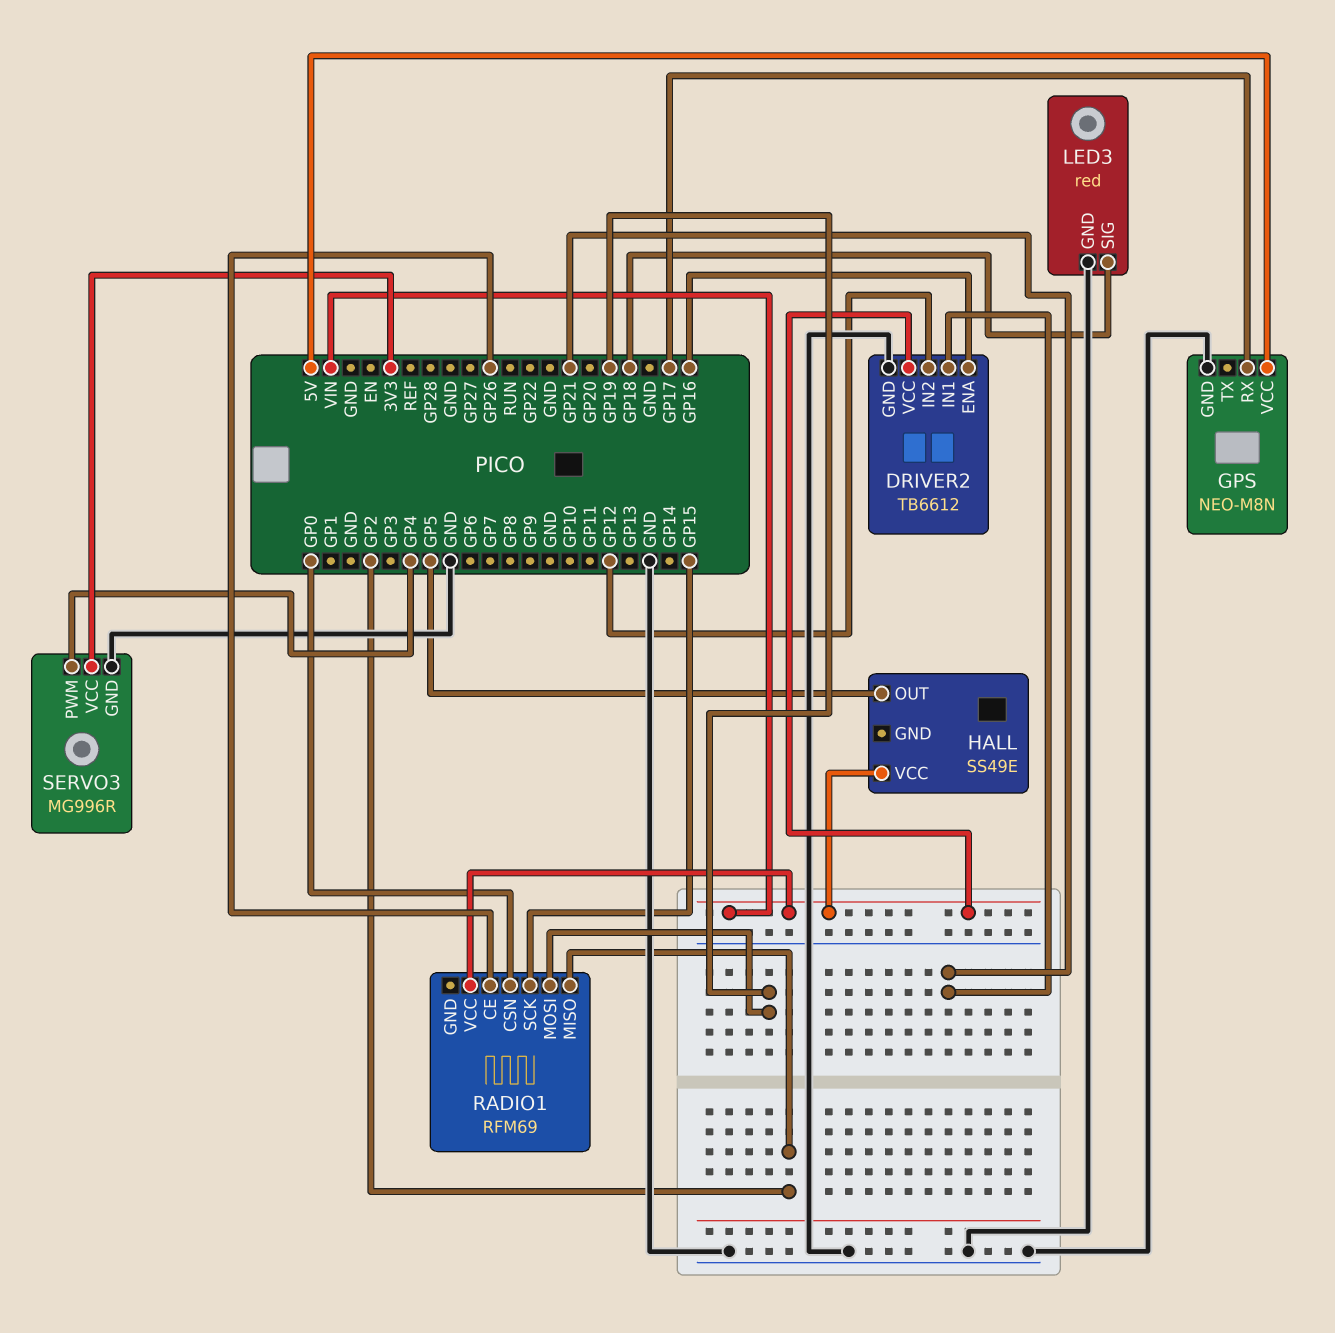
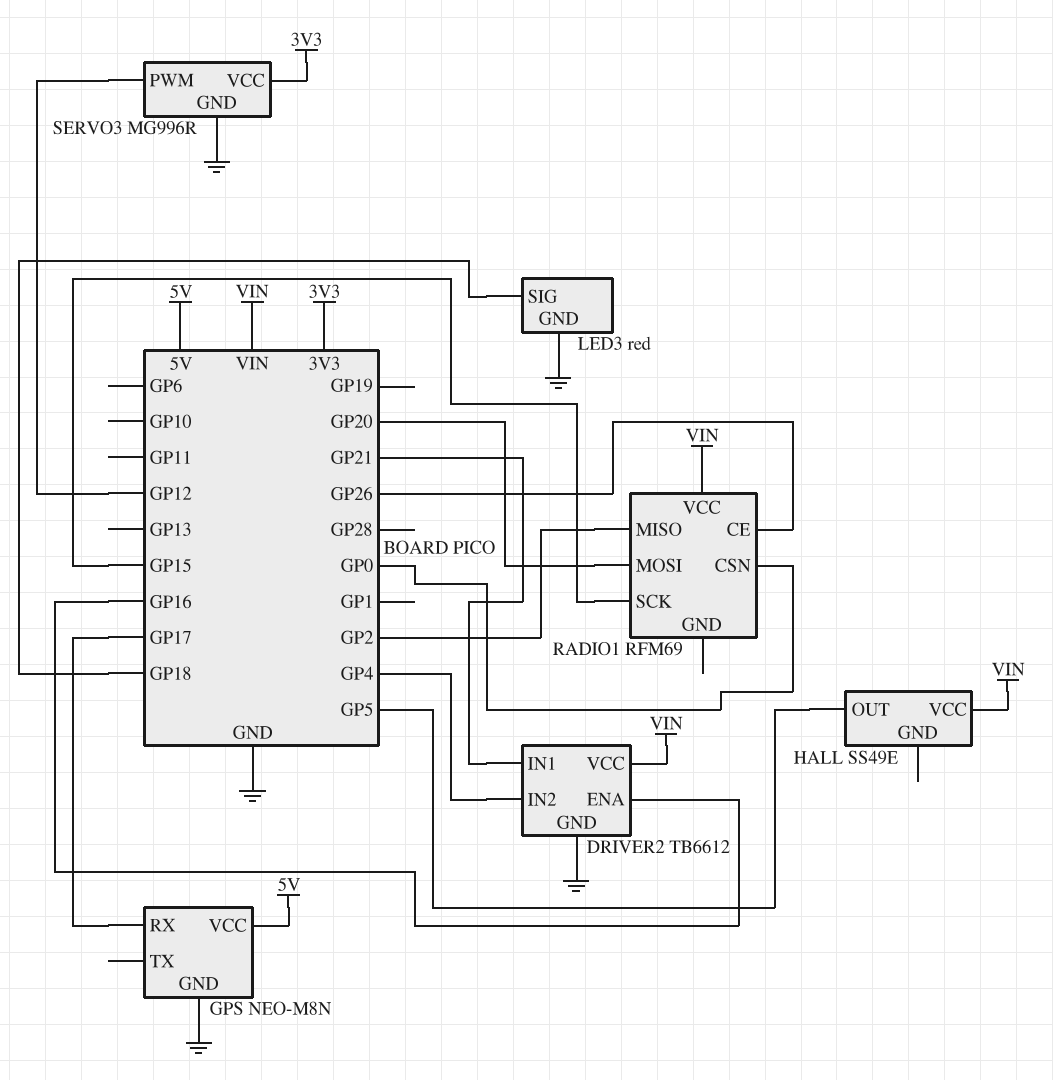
DRIVER2 pin IN2: GP12 -> GP4
RADIO1 pin MOSI: GP19 -> GP20
SERVO3 pin PWM: GP4 -> GP12

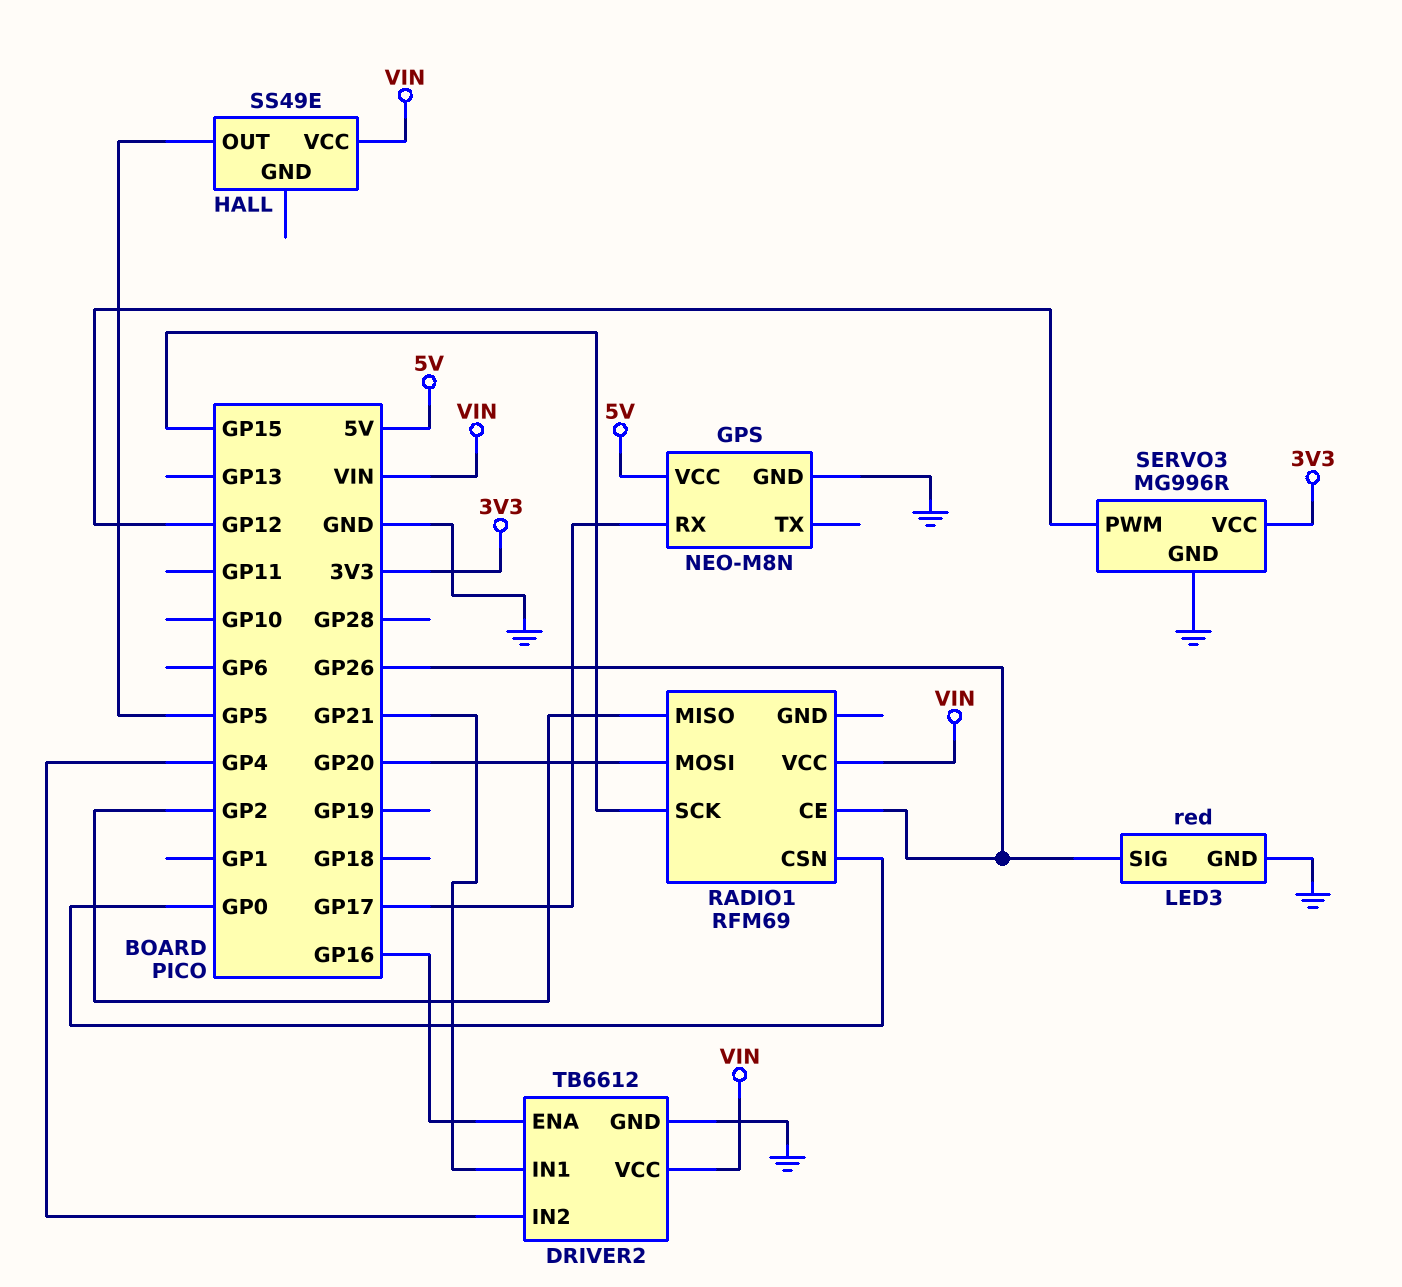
LED3 pin SIG: GP18 -> GP26

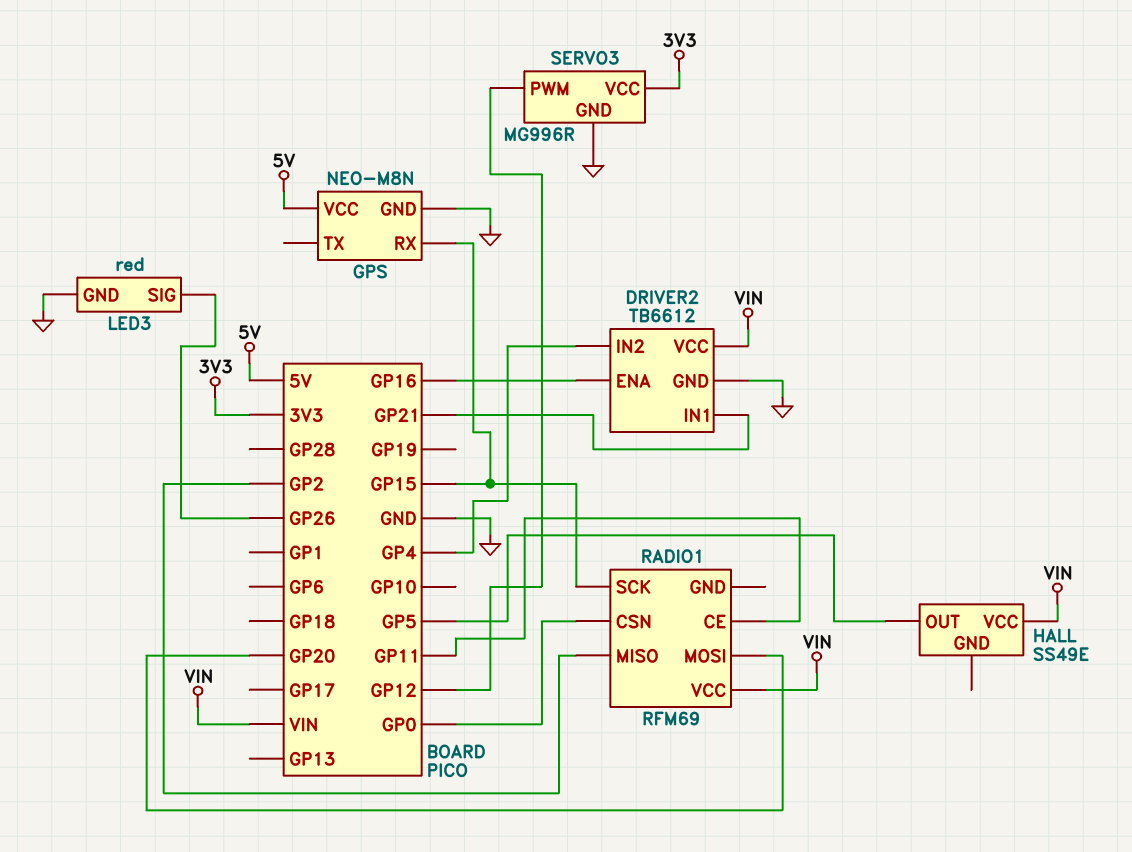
GPS pin RX: GP17 -> GP15
RADIO1 pin CE: GP26 -> GP11

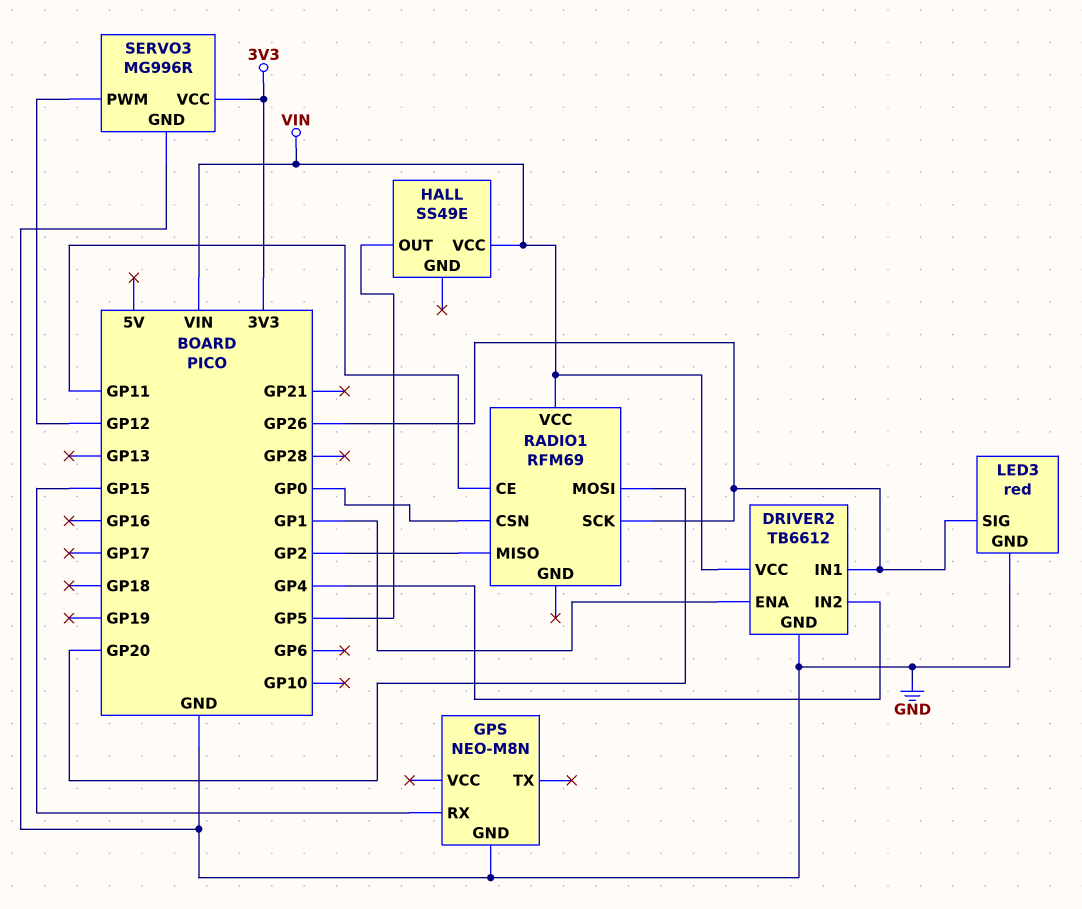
DRIVER2 pin ENA: GP16 -> GP1
DRIVER2 pin IN1: GP21 -> GP26
GPS pin VCC: 5V -> none
RADIO1 pin SCK: GP15 -> GP26

